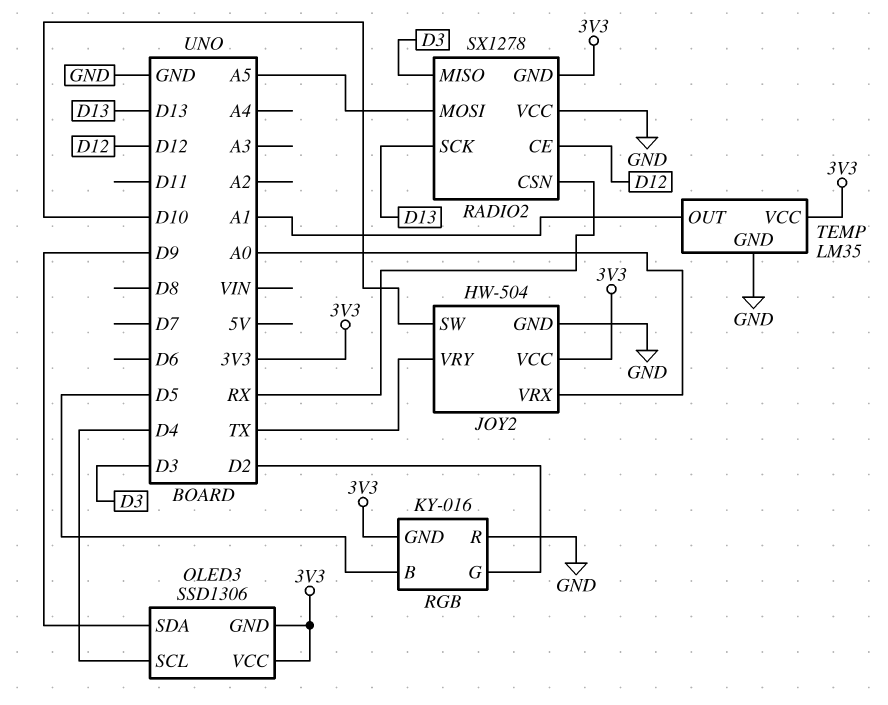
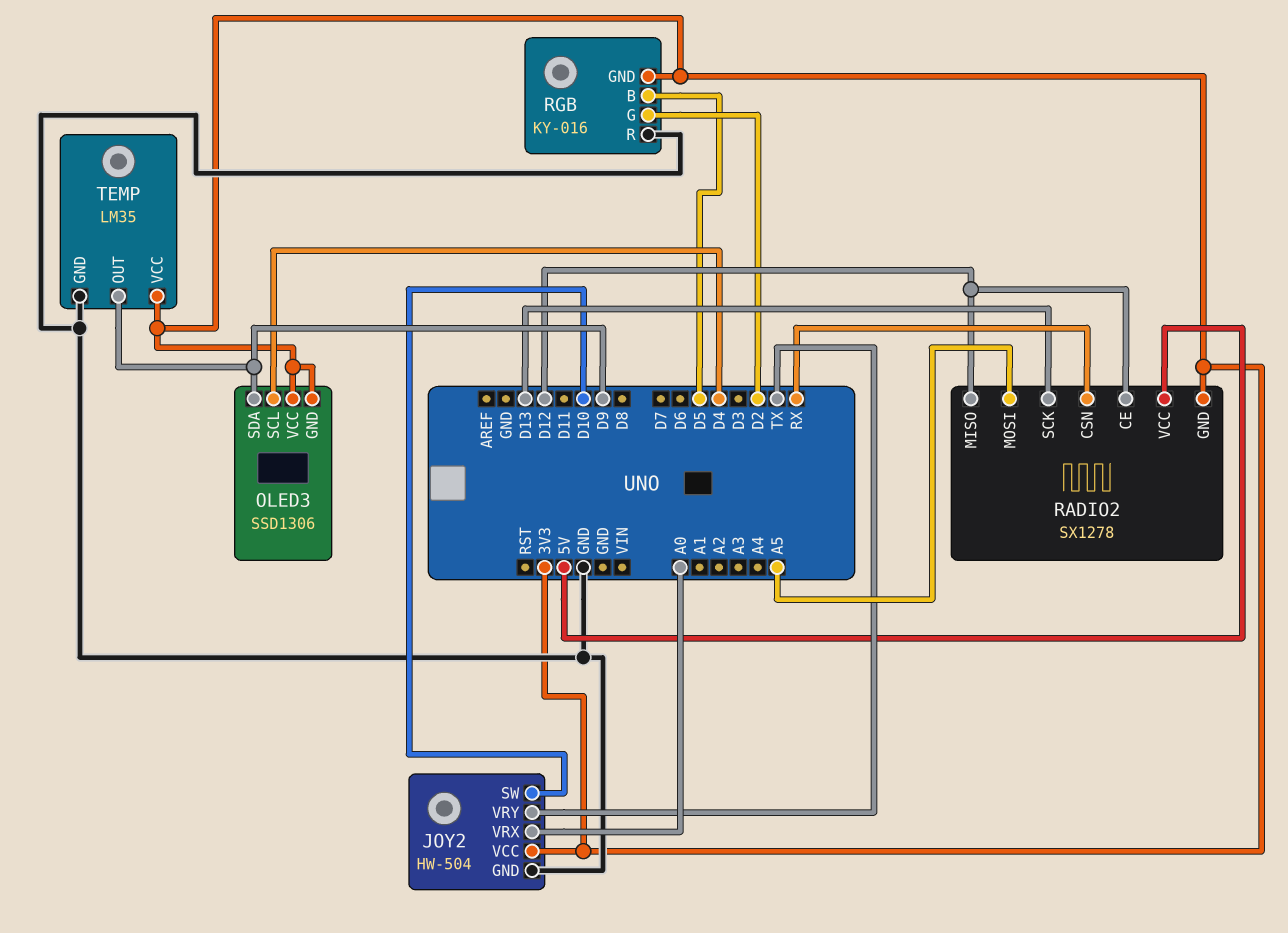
RADIO2 pin MISO: D3 -> D12
RADIO2 pin VCC: GND -> 5V
TEMP pin OUT: A1 -> D9

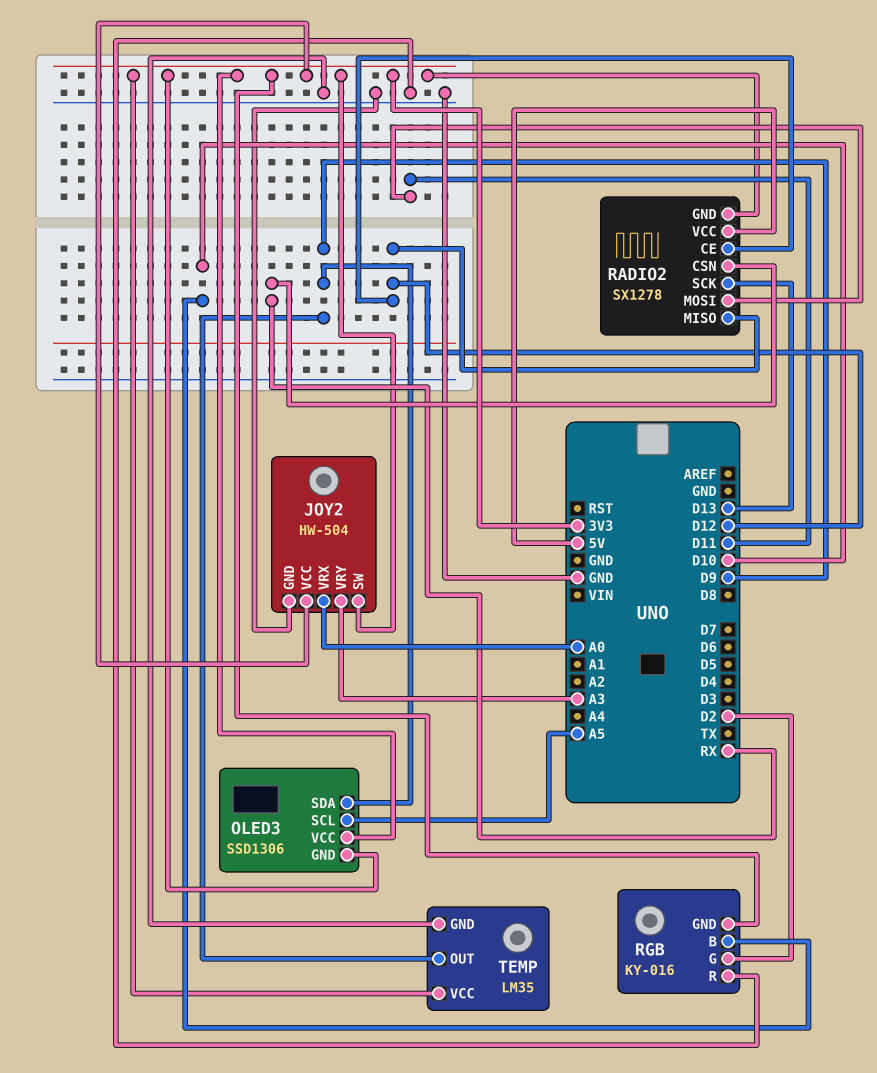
JOY2 pin SW: D10 -> 3V3
JOY2 pin VRY: TX -> A3
OLED3 pin SCL: D4 -> A5
RADIO2 pin MOSI: A5 -> D11
RGB pin B: D5 -> D10

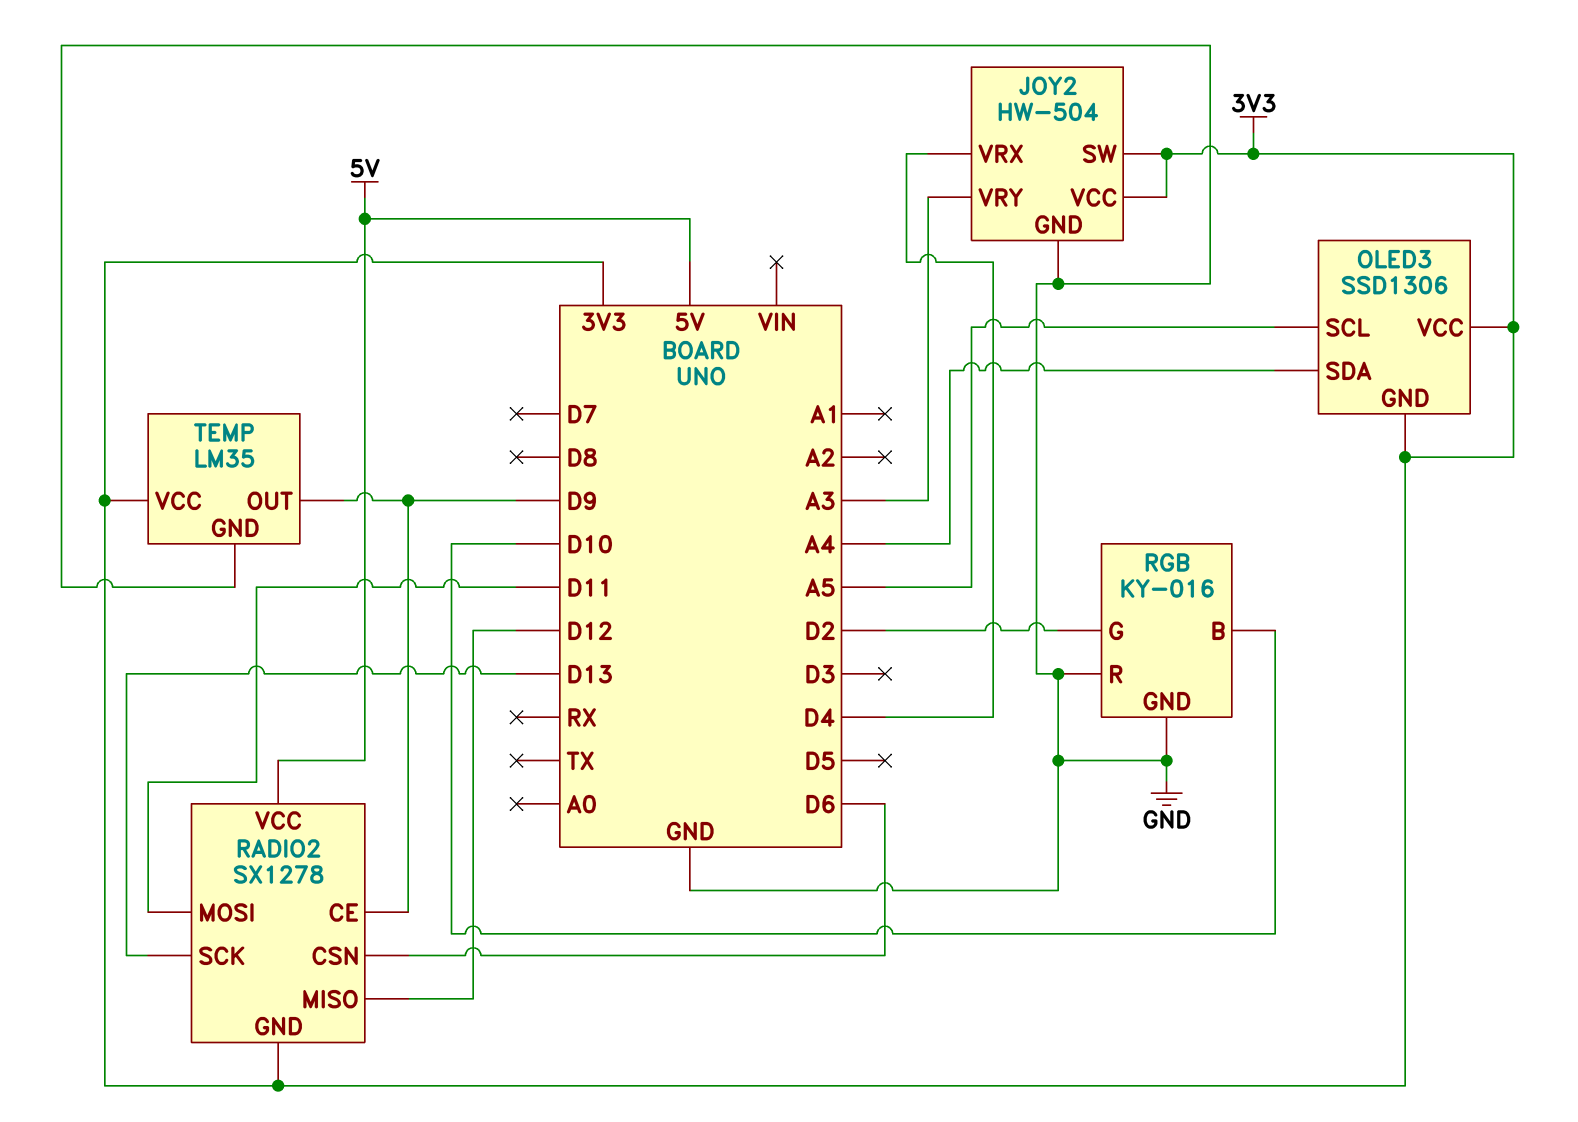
JOY2 pin VRX: A0 -> D4
OLED3 pin SDA: D9 -> A4
RADIO2 pin CE: D12 -> D9
RADIO2 pin CSN: RX -> D6
RGB pin GND: 3V3 -> GND

